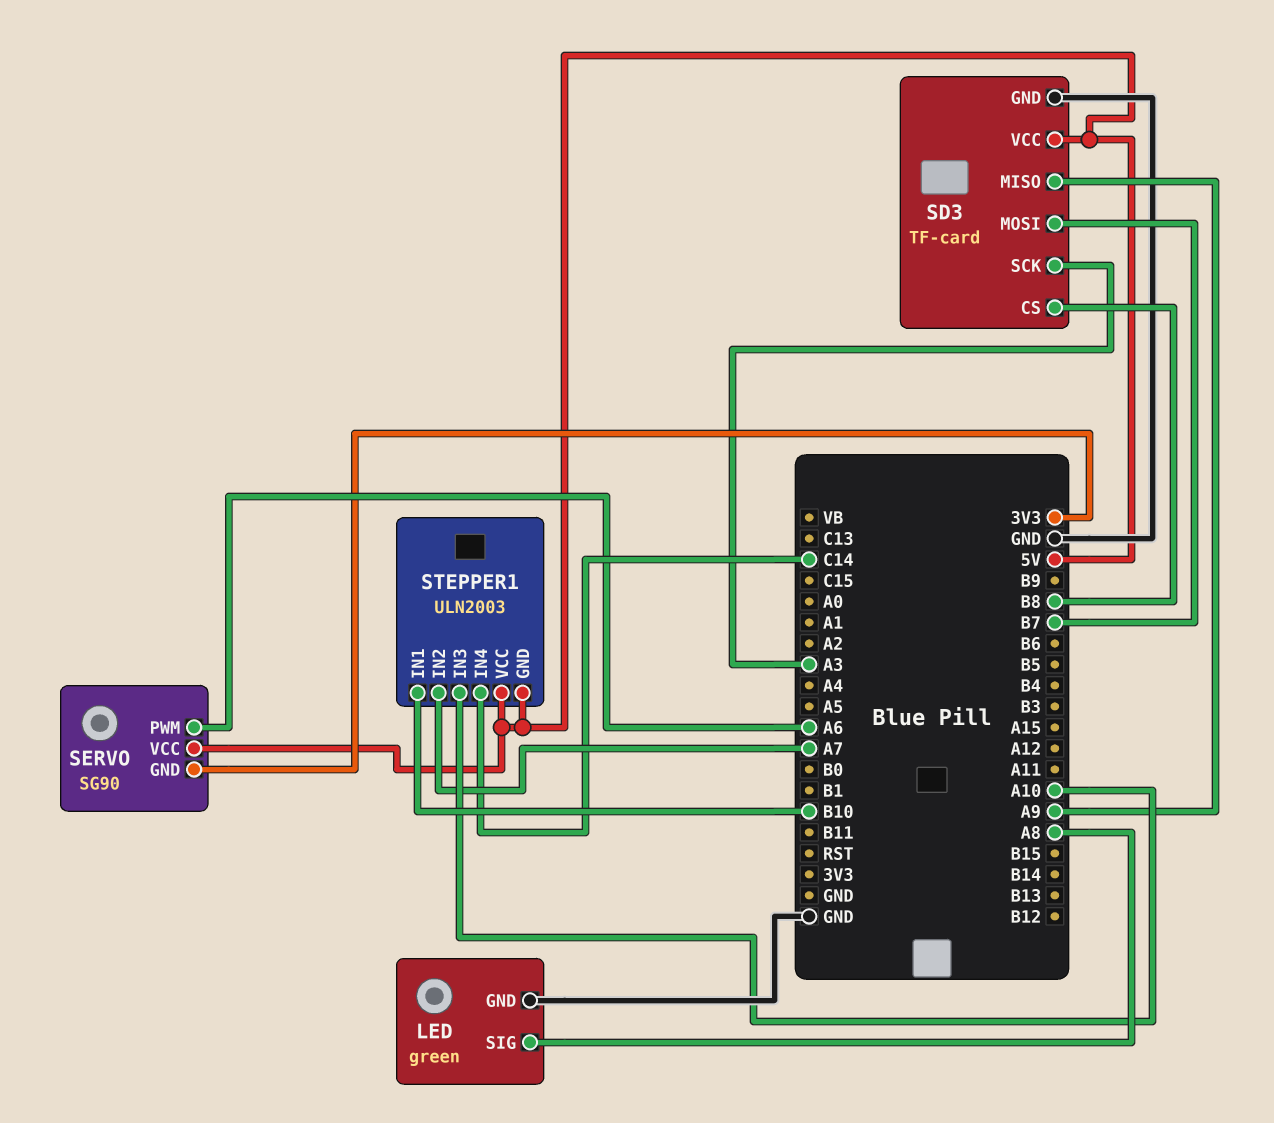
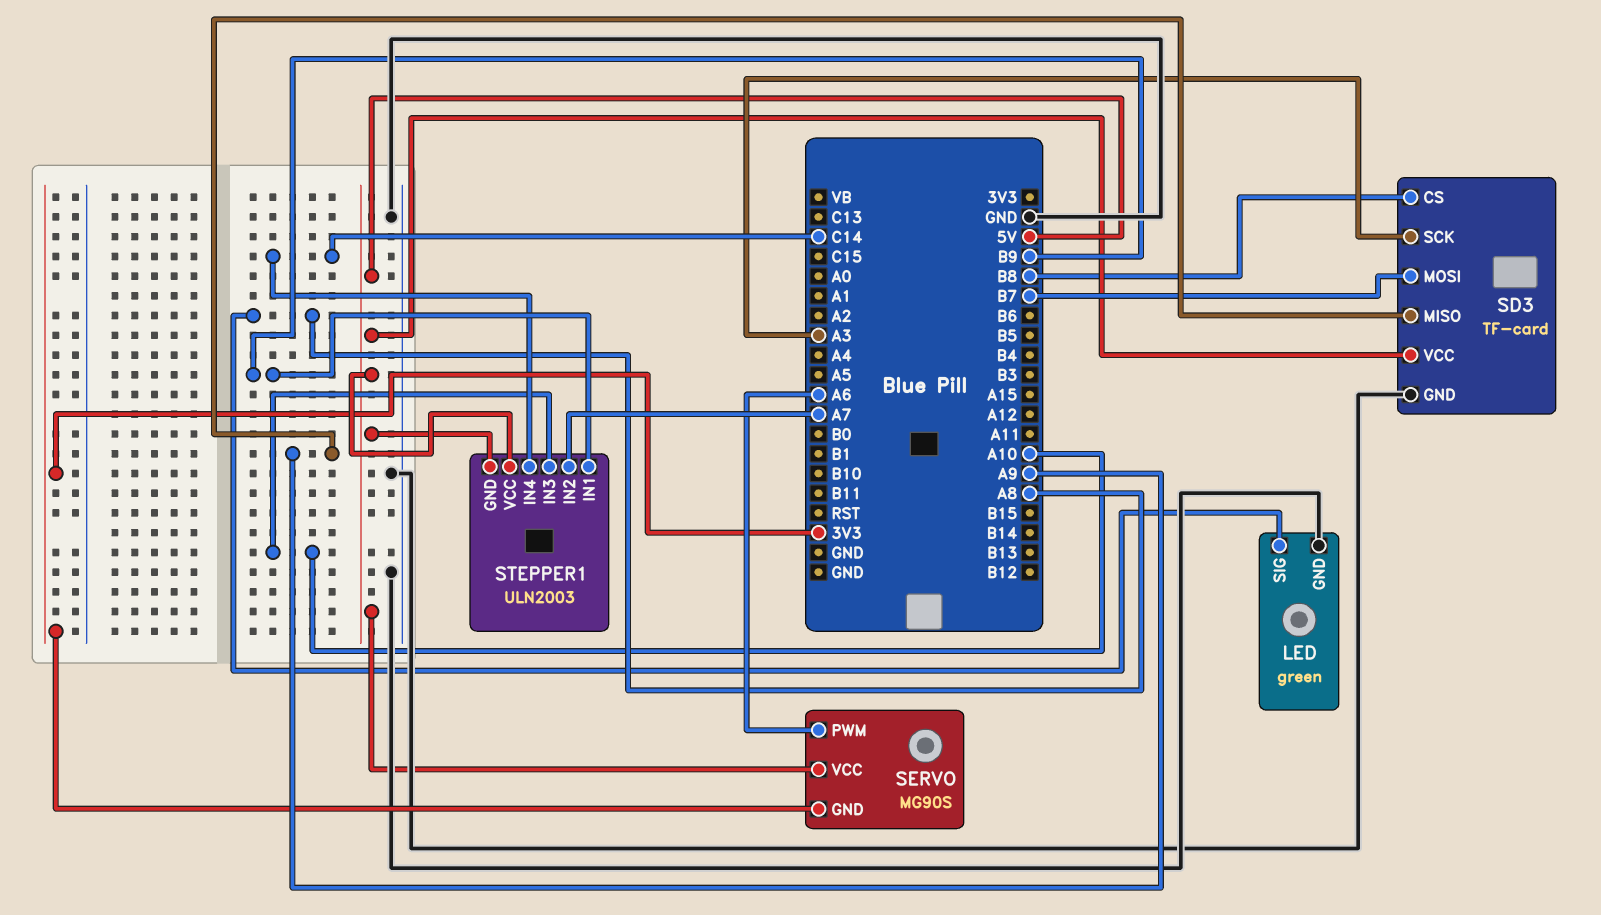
SERVO: SG90 -> MG90S
STEPPER1 pin IN1: B10 -> B9

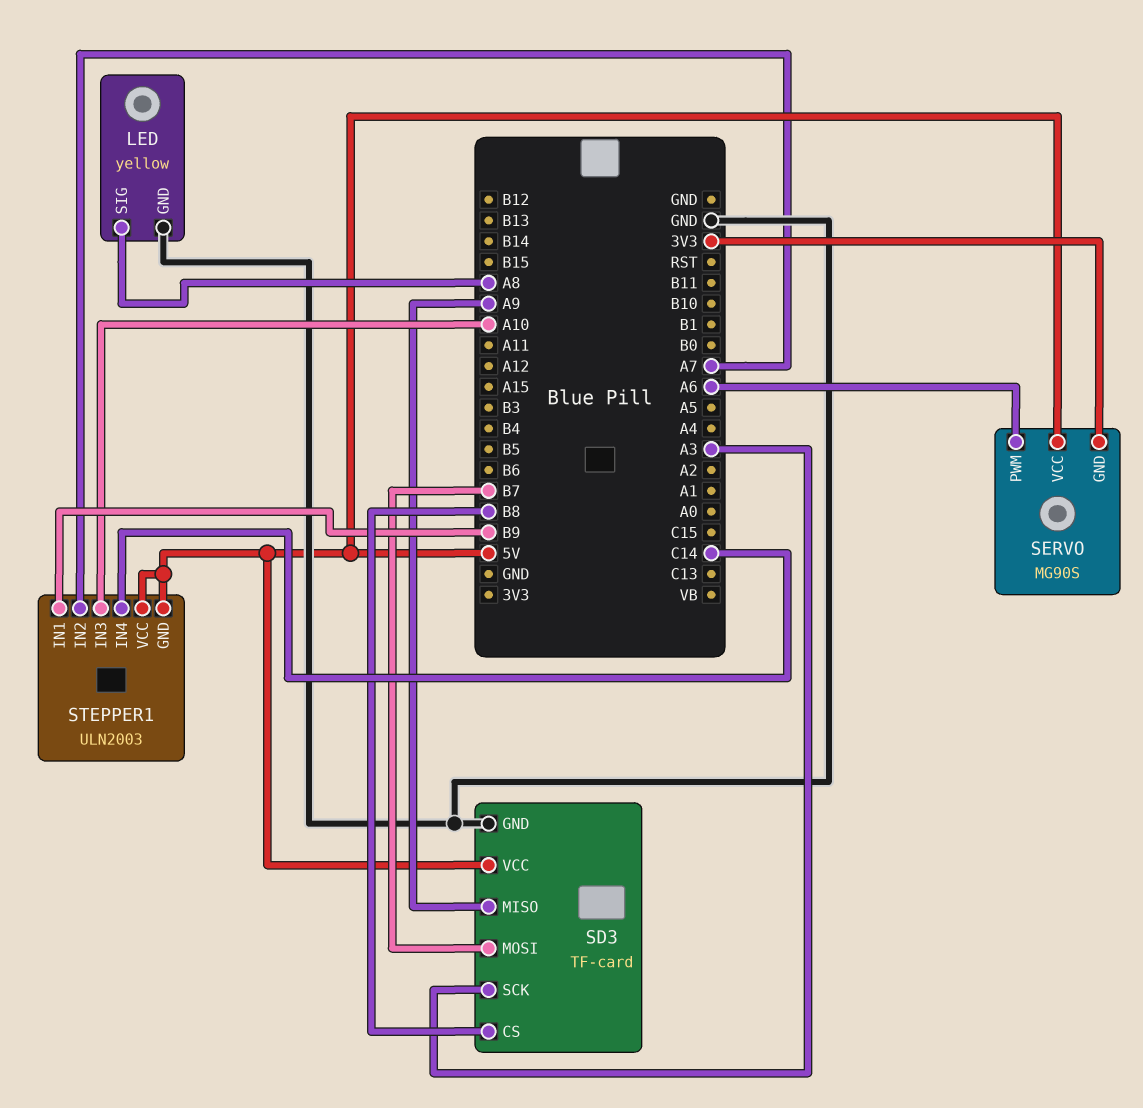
LED: green -> yellow

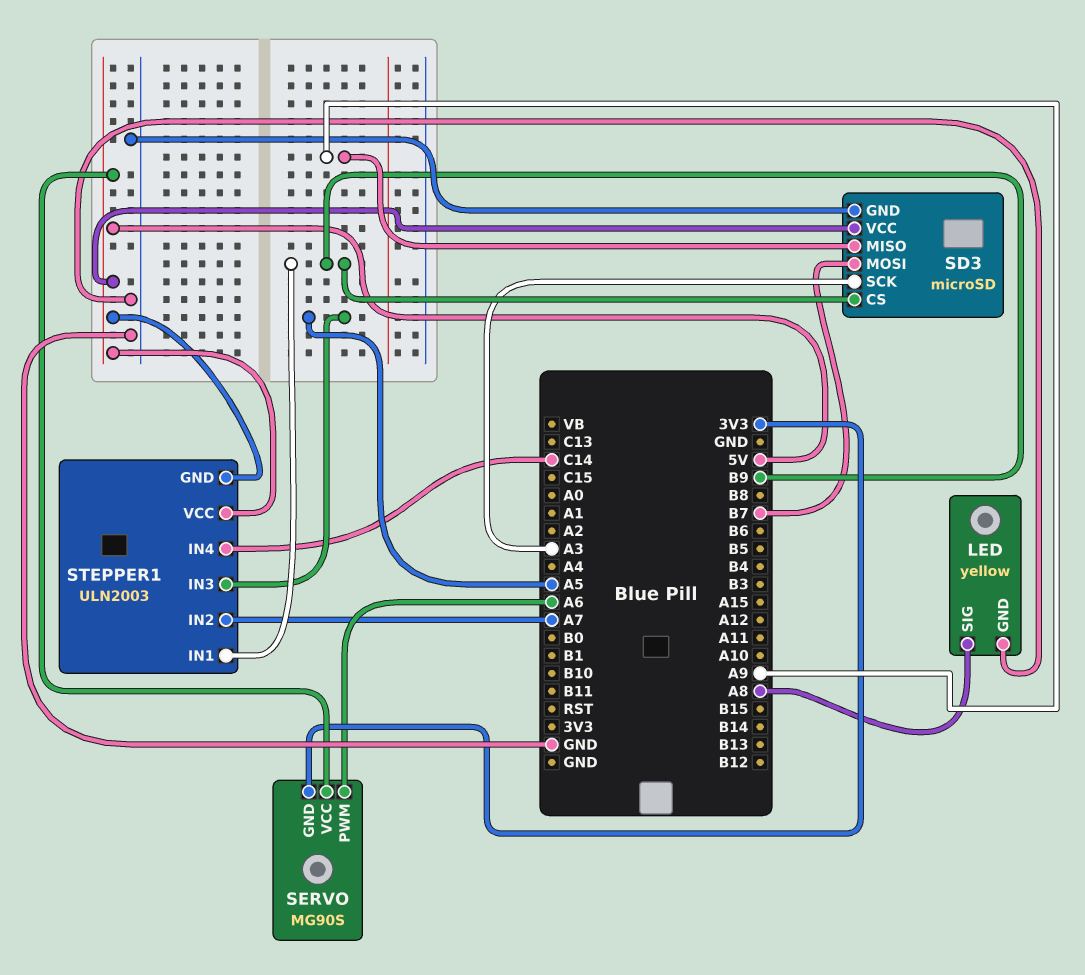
SD3: TF-card -> microSD
SD3 pin CS: B8 -> B9
STEPPER1 pin IN3: A10 -> A5

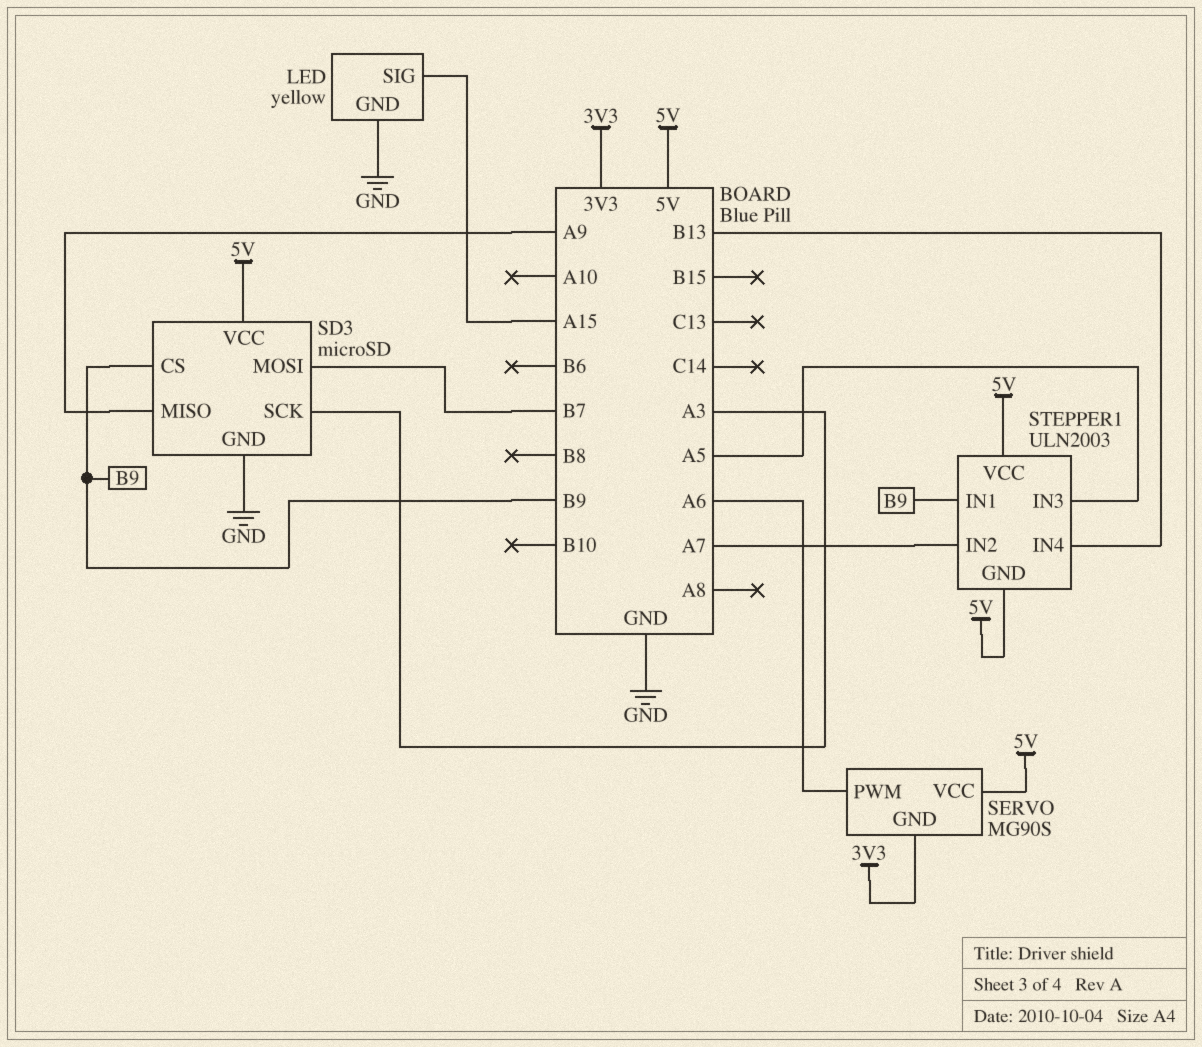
LED pin SIG: A8 -> A15
STEPPER1 pin IN4: C14 -> B13

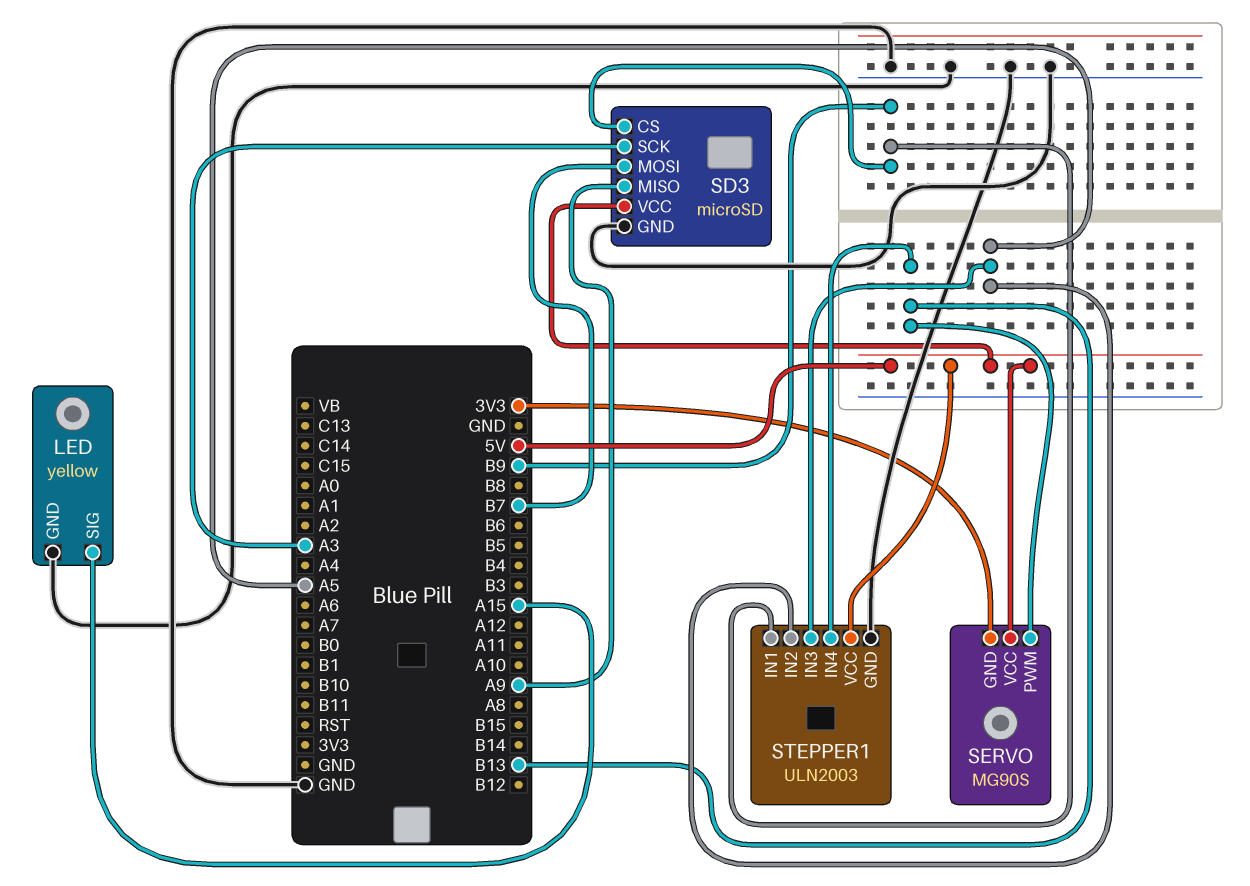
SERVO pin PWM: A6 -> B13
STEPPER1 pin GND: 5V -> GND
STEPPER1 pin IN2: A7 -> A5

